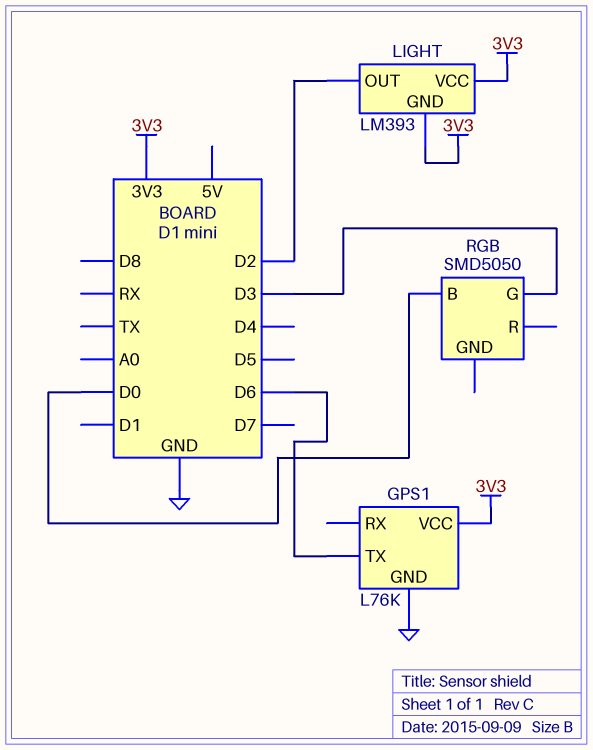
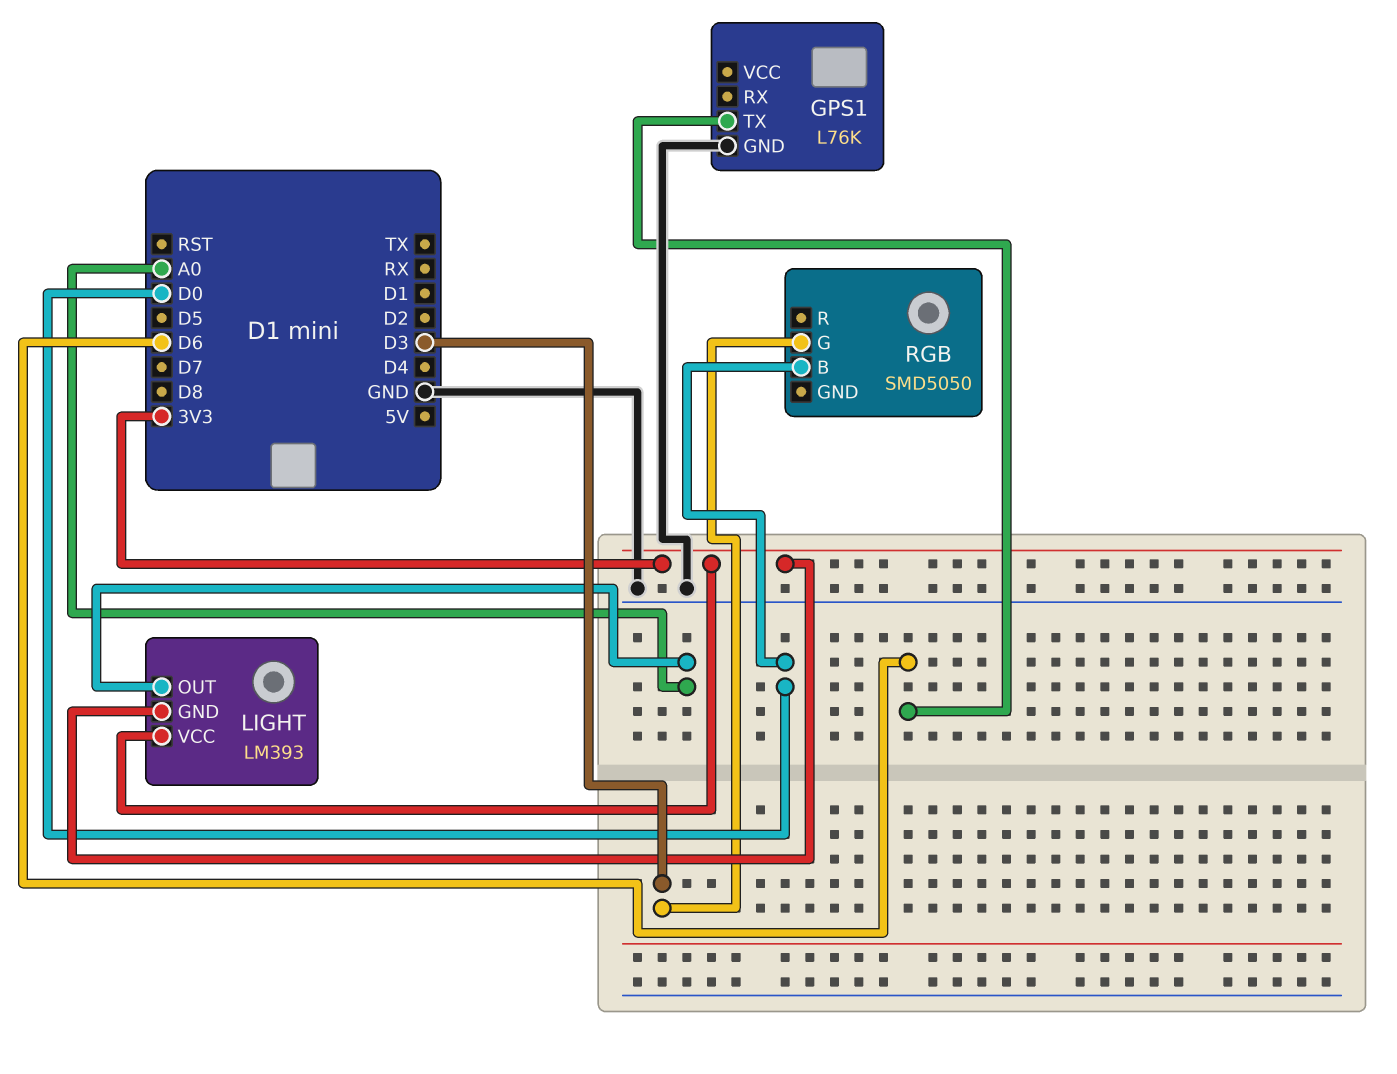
GPS1 pin VCC: 3V3 -> none
LIGHT pin OUT: D2 -> A0

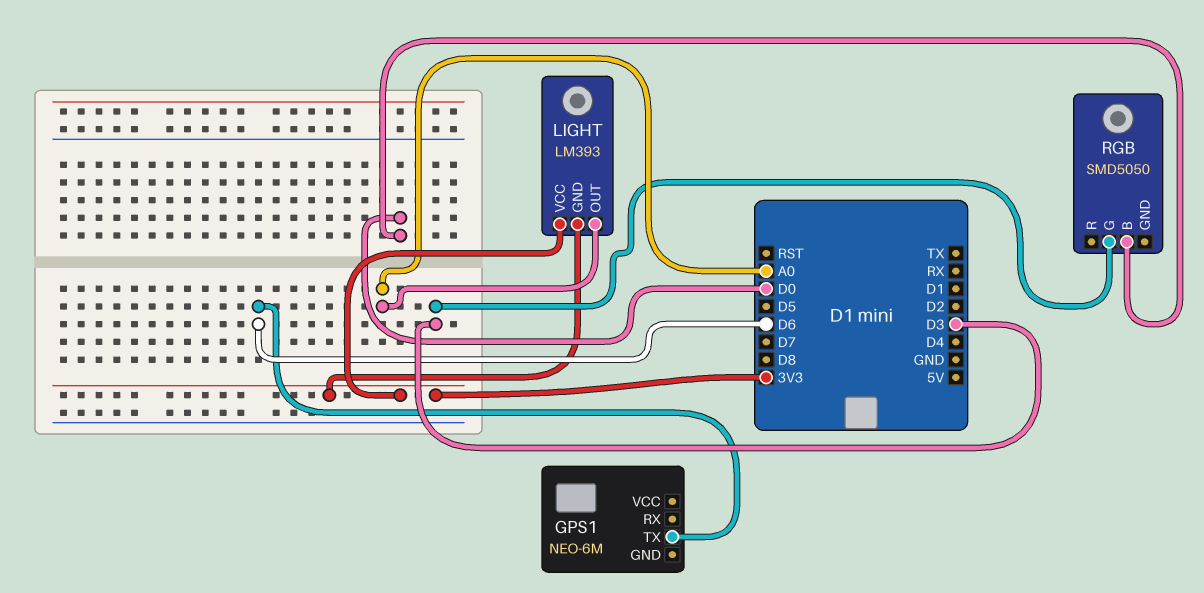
GPS1: L76K -> NEO-6M
GPS1 pin GND: GND -> none

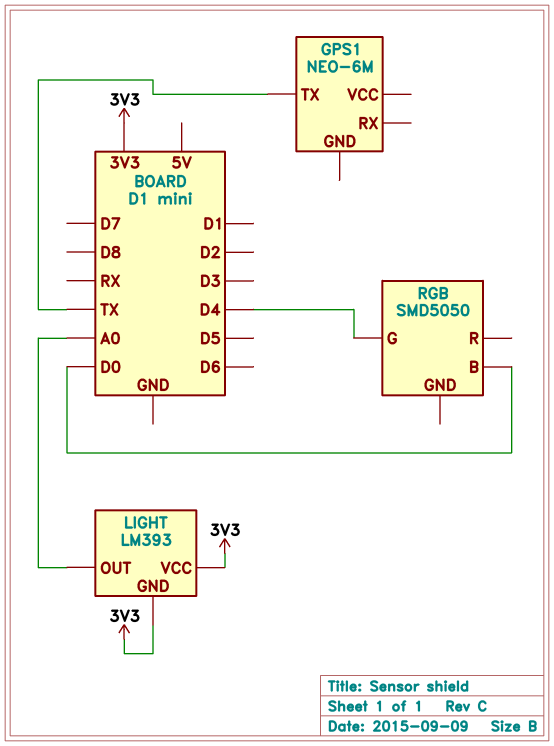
GPS1 pin TX: D6 -> TX
RGB pin G: D3 -> D4

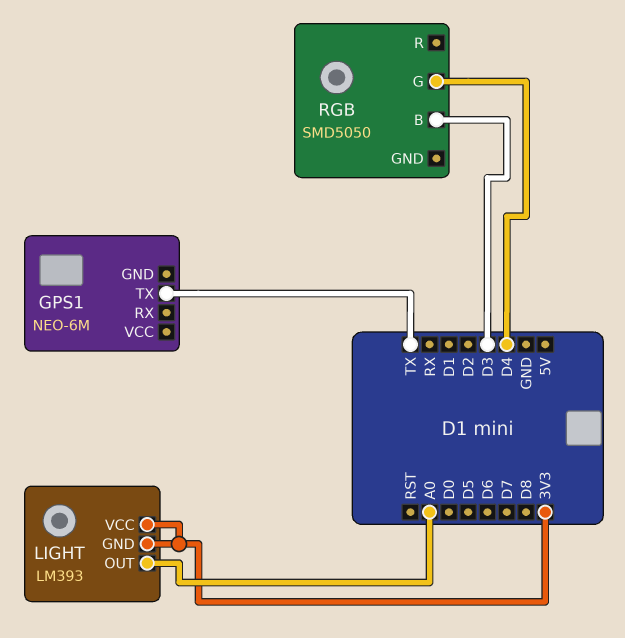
RGB pin B: D0 -> D3

